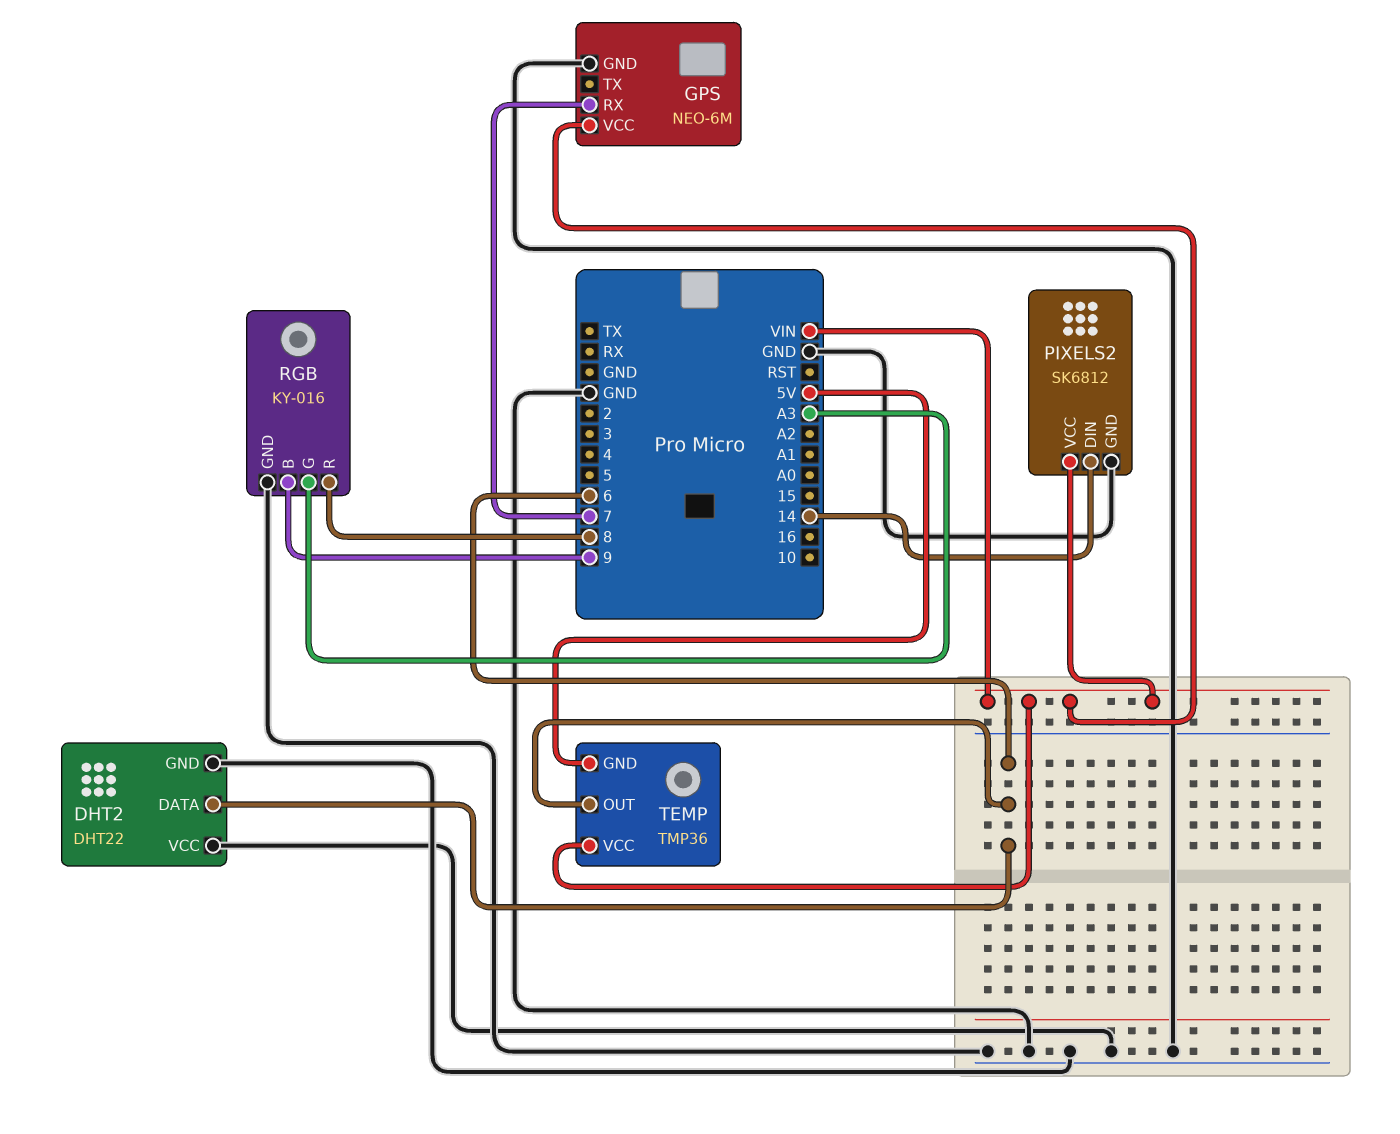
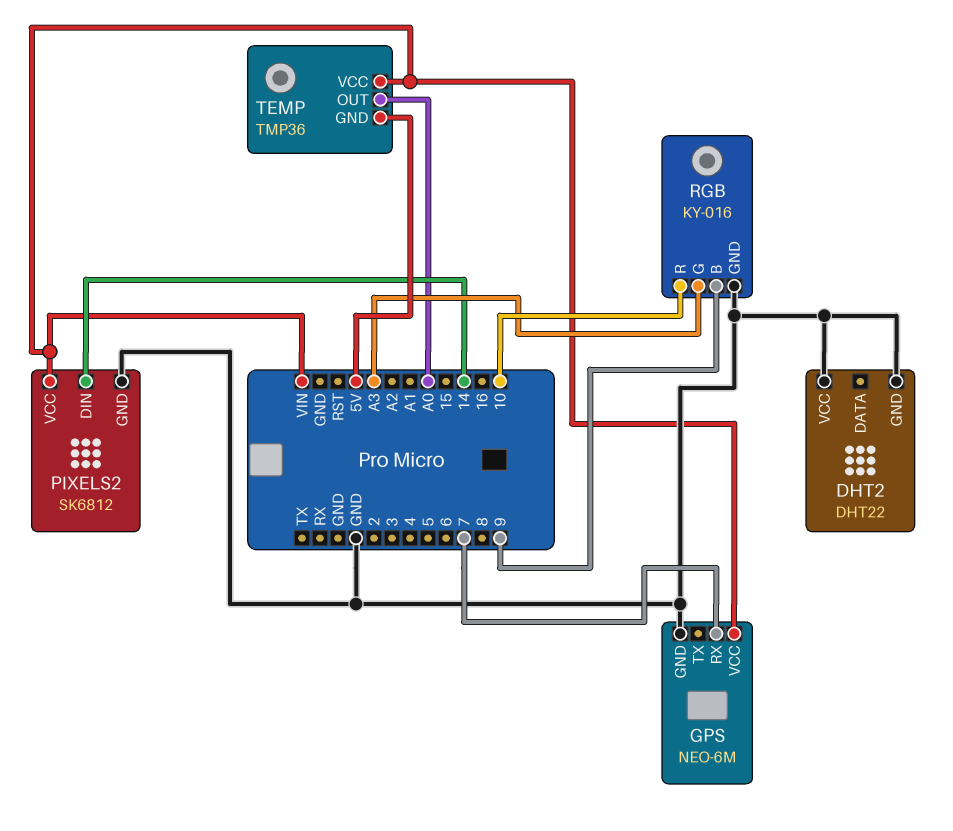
DHT2 pin DATA: 6 -> none
RGB pin R: 8 -> 10
TEMP pin OUT: 6 -> A0

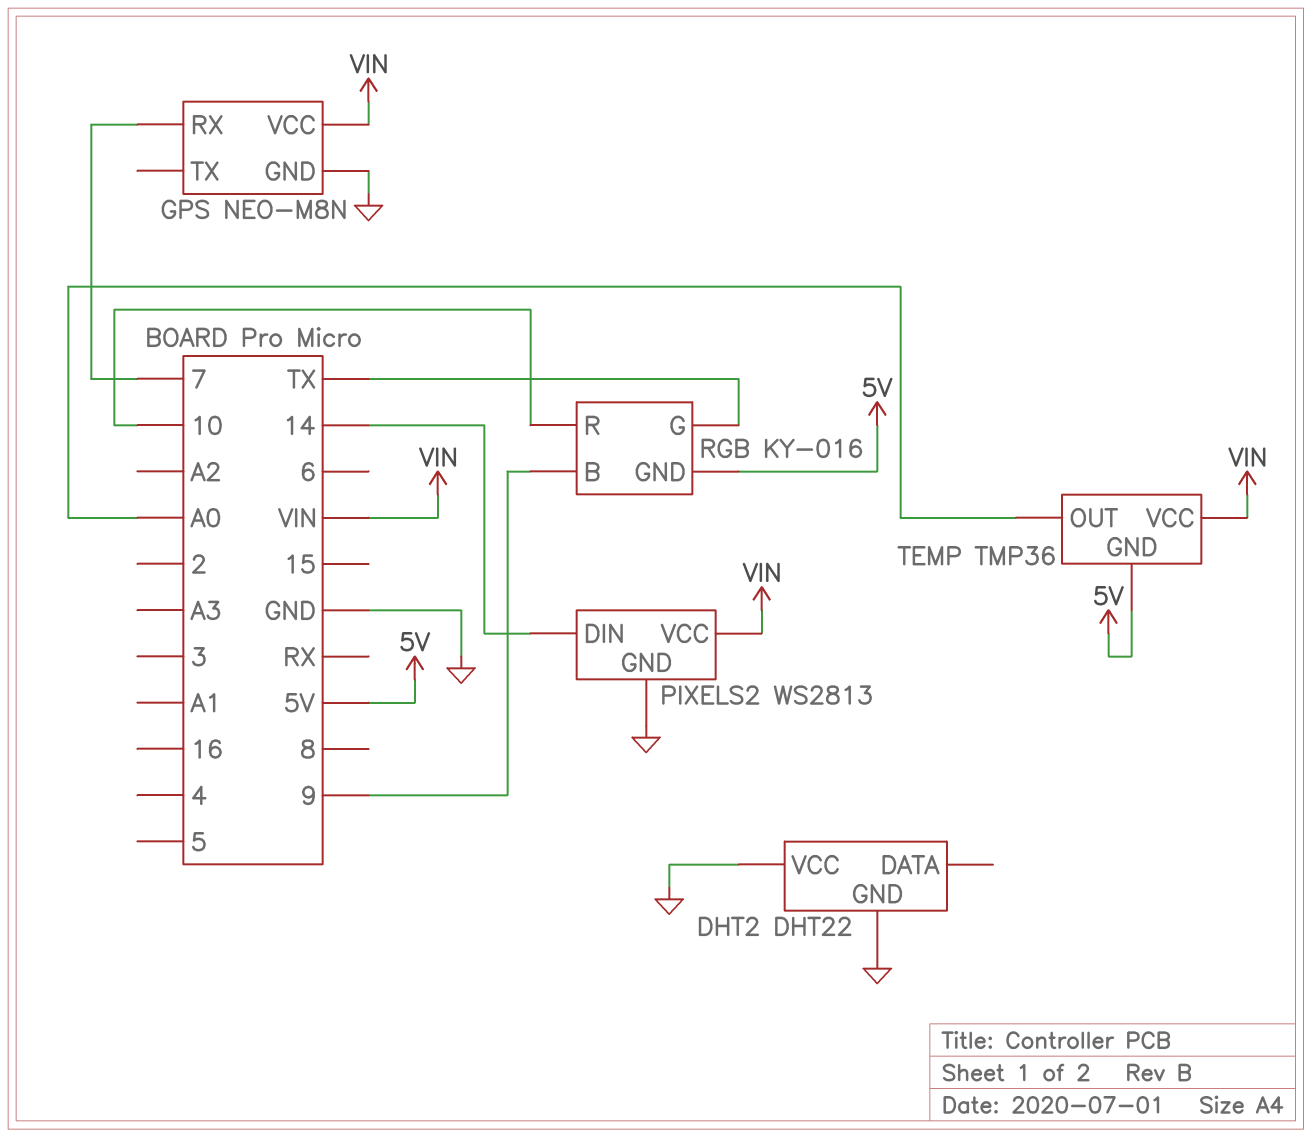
GPS: NEO-6M -> NEO-M8N
PIXELS2: SK6812 -> WS2813
RGB pin G: A3 -> TX
RGB pin GND: GND -> 5V

